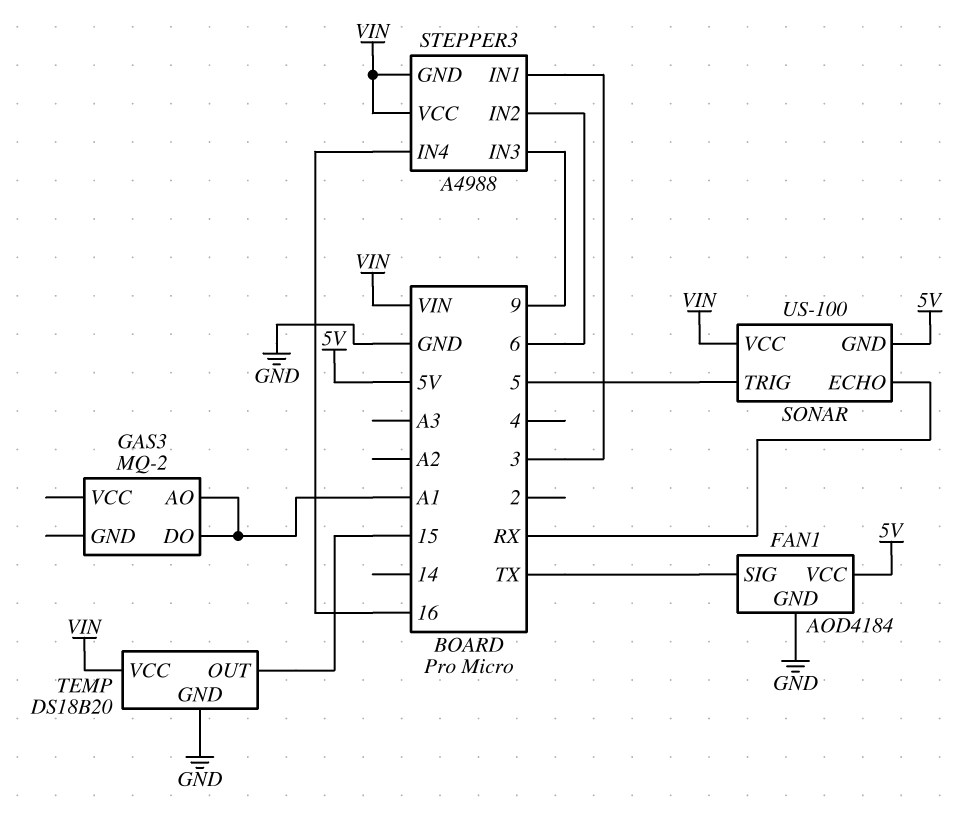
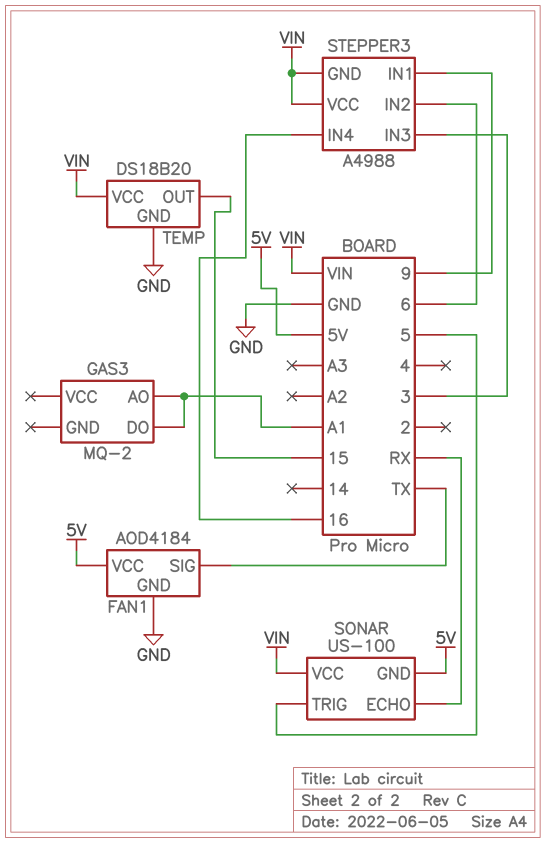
STEPPER3 pin IN1: 3 -> 9
STEPPER3 pin IN3: 9 -> 3

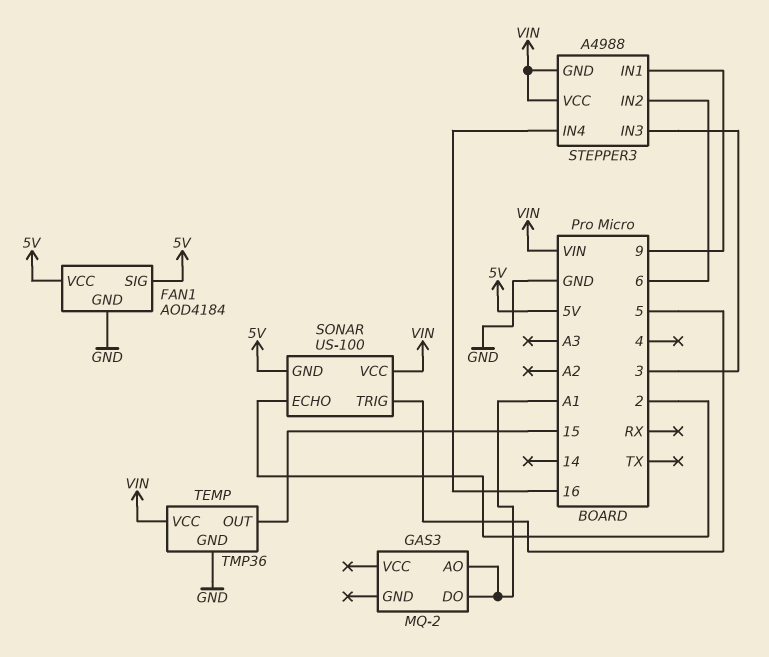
FAN1 pin SIG: TX -> 5V
SONAR pin ECHO: RX -> 2
TEMP: DS18B20 -> TMP36

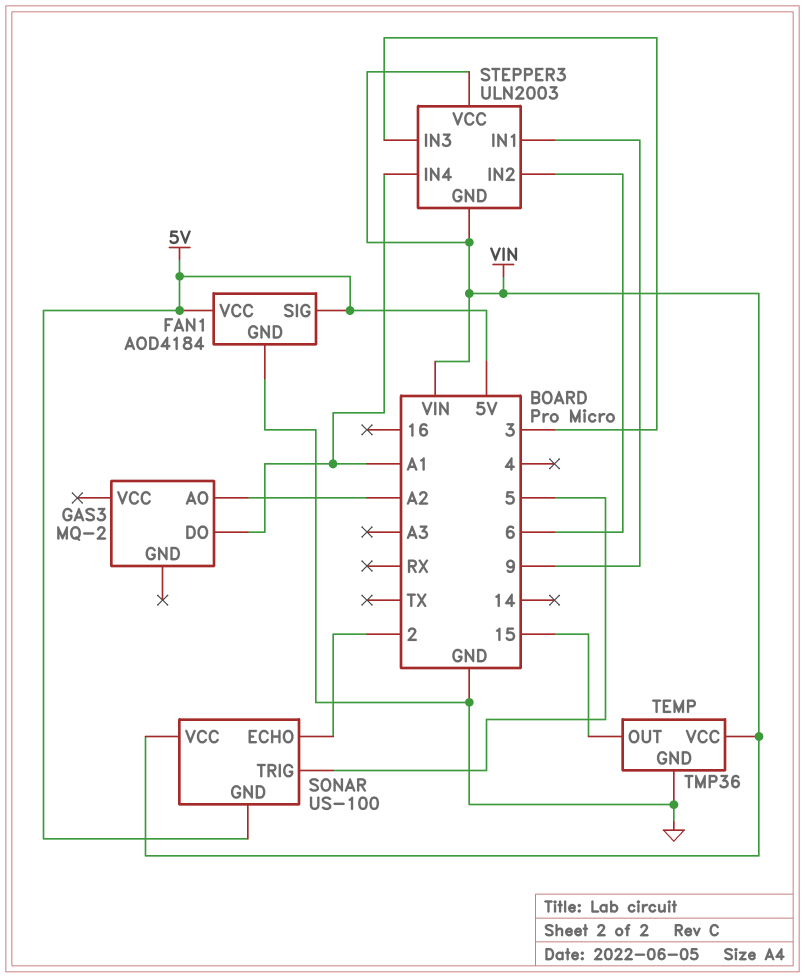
GAS3 pin AO: A1 -> A2
STEPPER3: A4988 -> ULN2003
STEPPER3 pin IN4: 16 -> A1

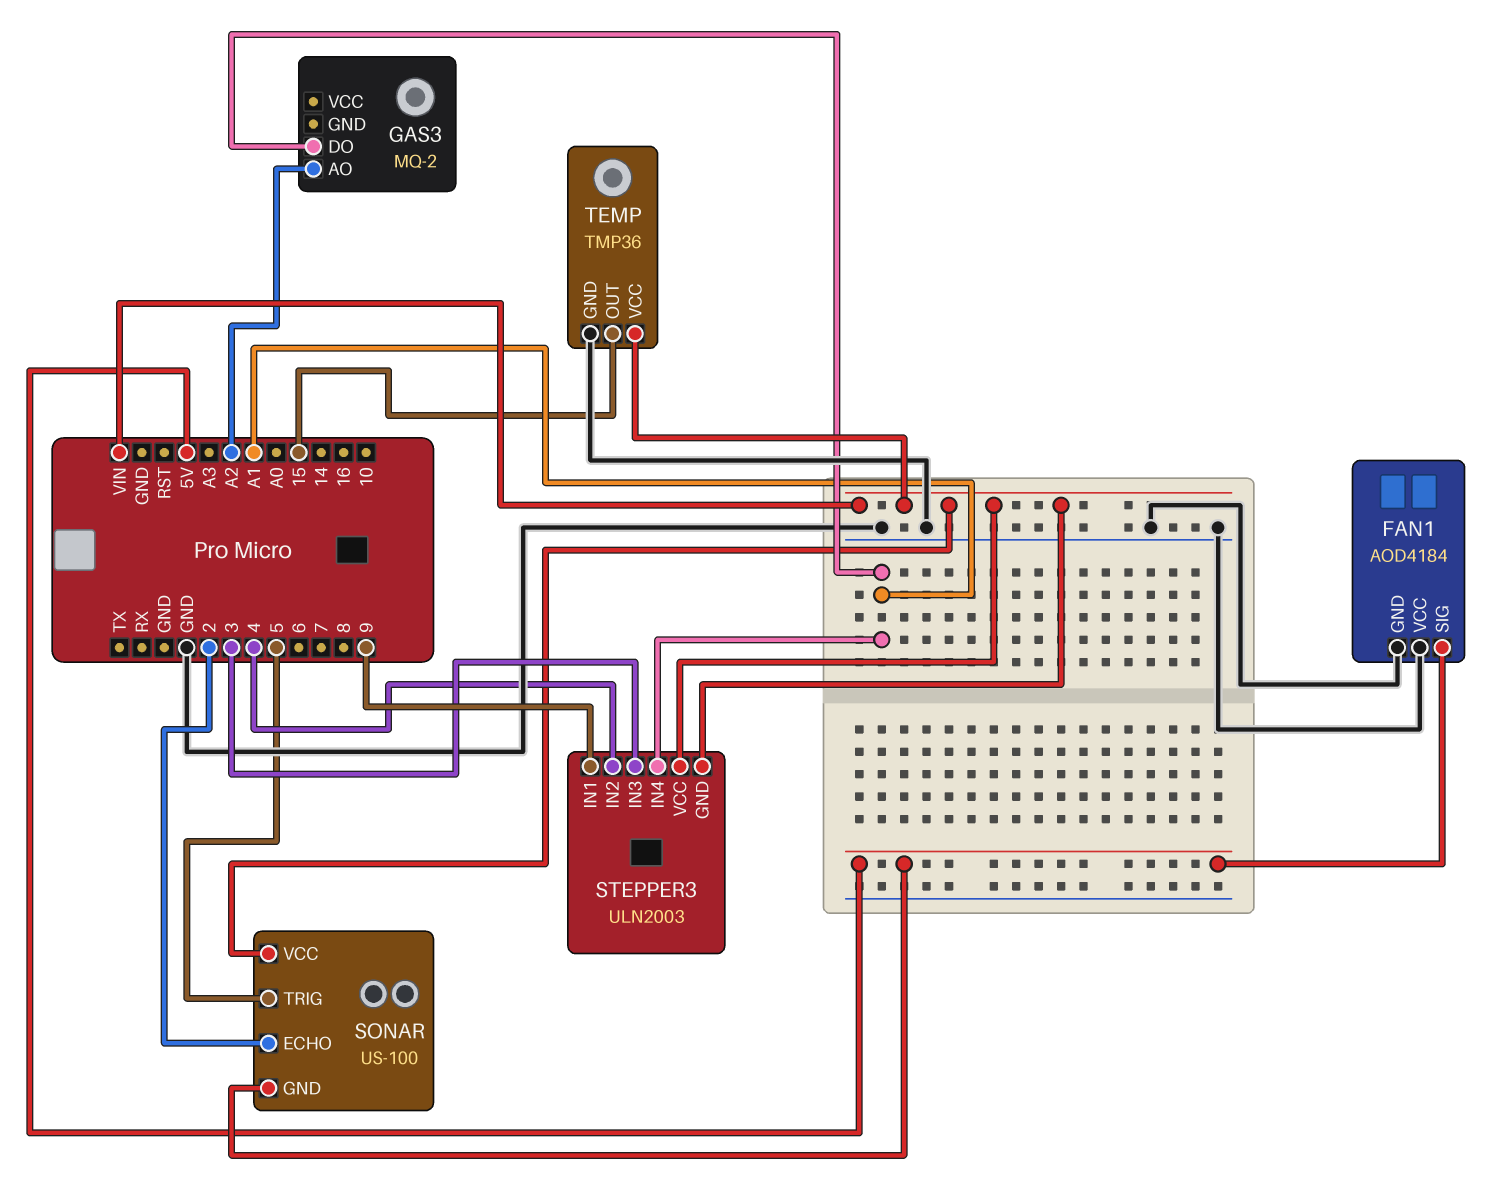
FAN1 pin VCC: 5V -> GND
STEPPER3 pin IN2: 6 -> 4

